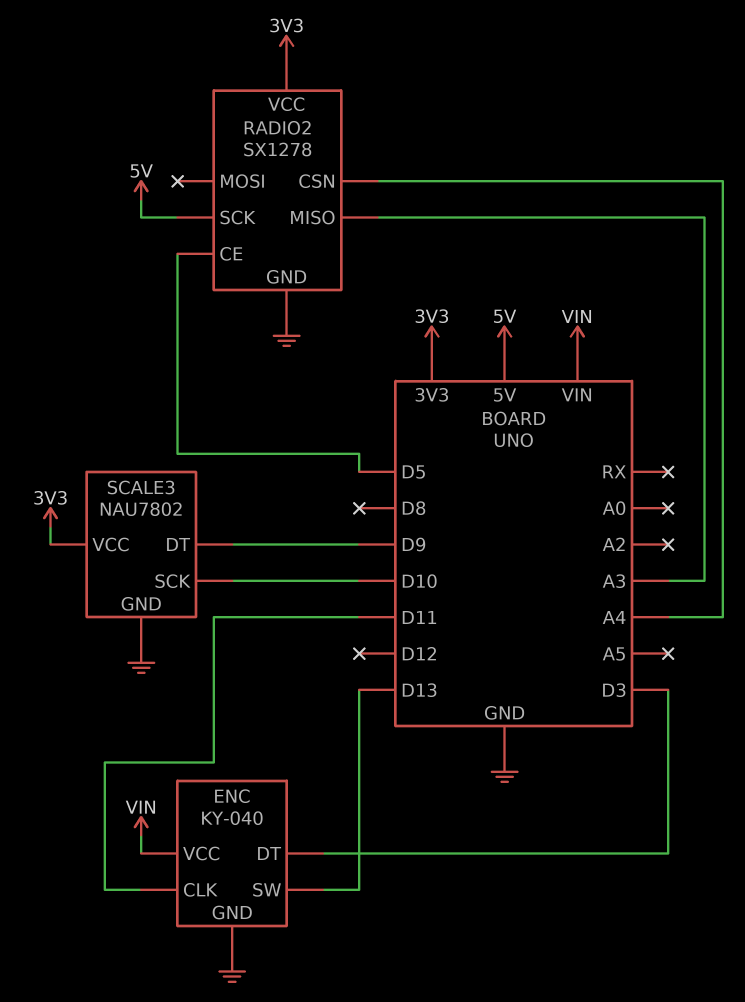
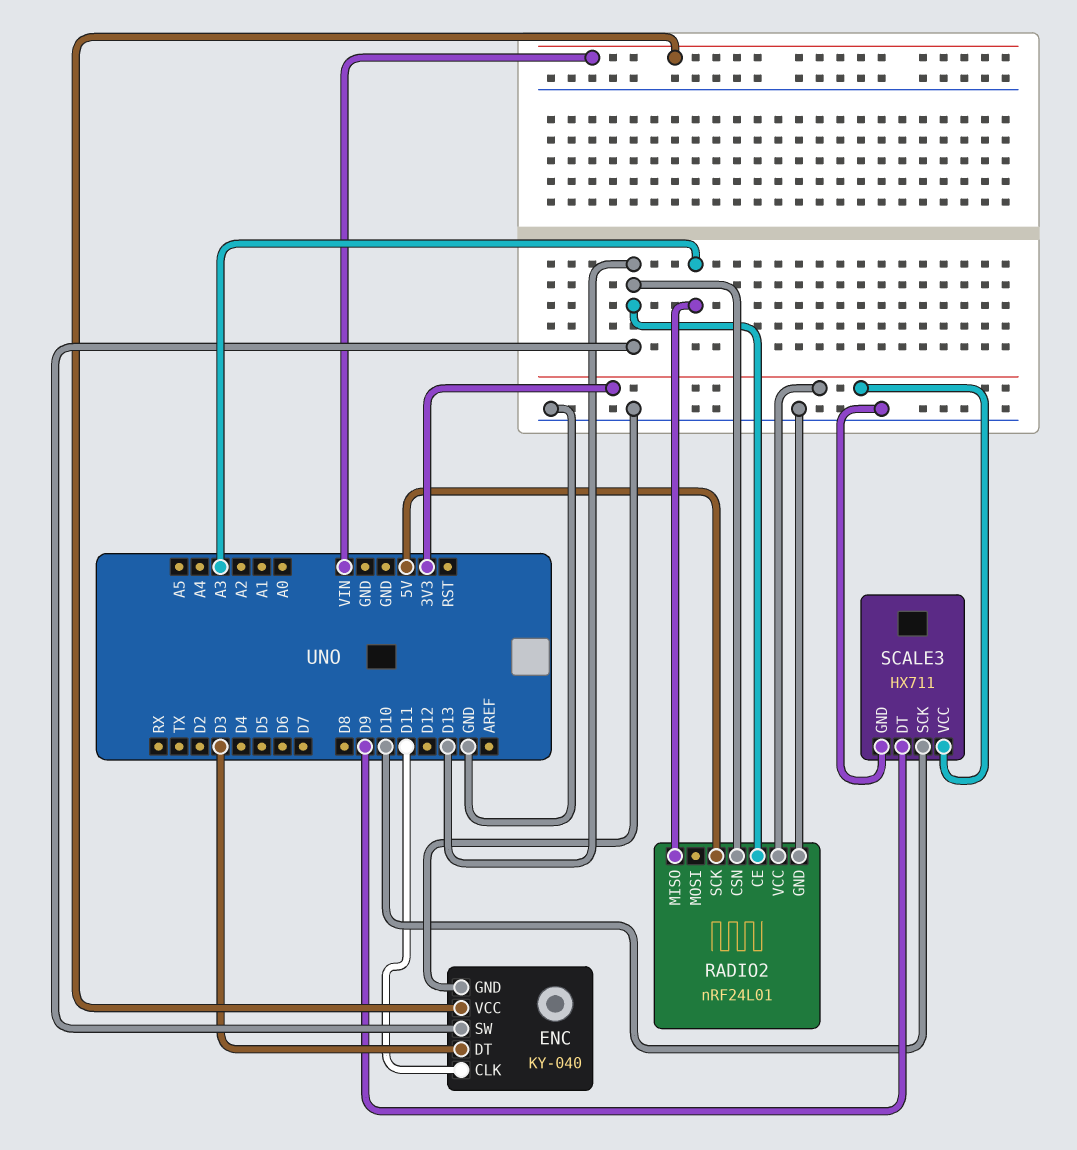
RADIO2: SX1278 -> nRF24L01
RADIO2 pin CE: D5 -> D13
RADIO2 pin CSN: A4 -> D13
SCALE3: NAU7802 -> HX711

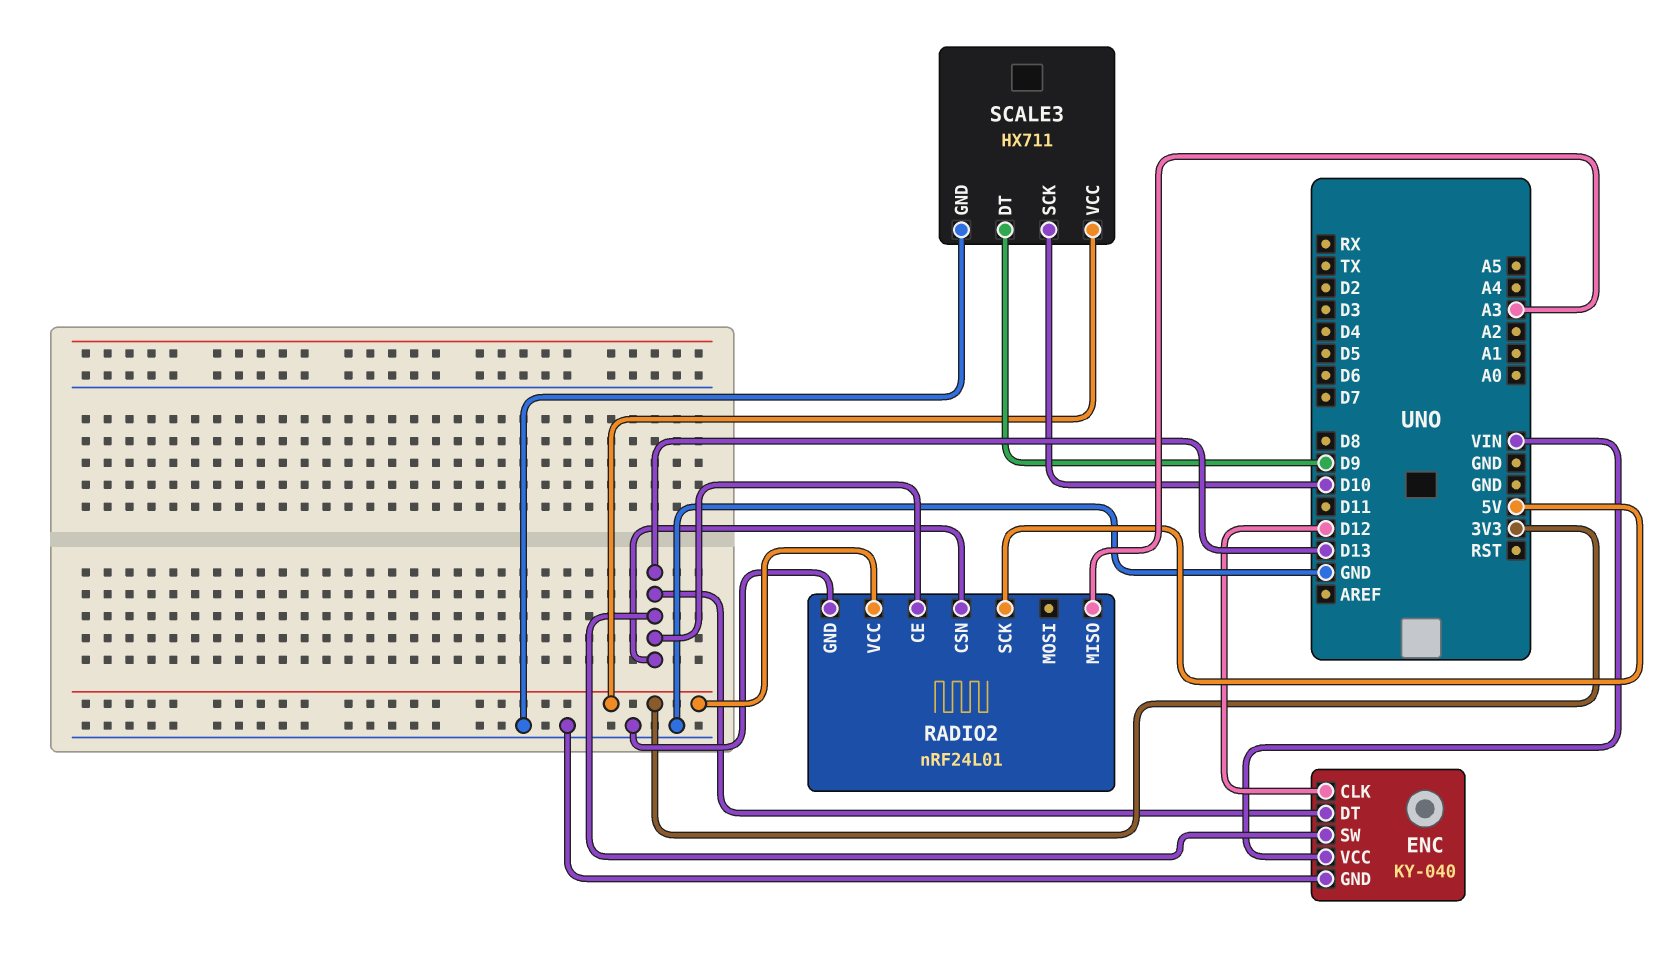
ENC pin CLK: D11 -> D12
ENC pin DT: D3 -> D13

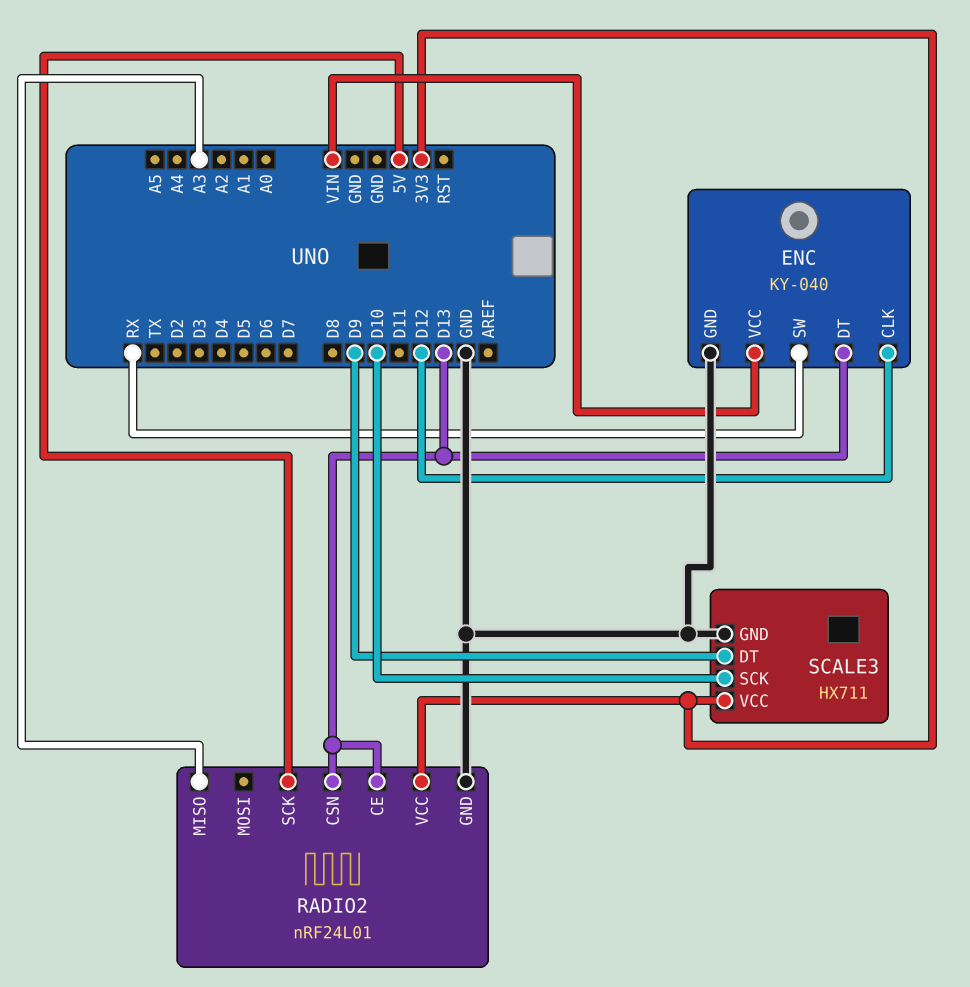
ENC pin SW: D13 -> RX

